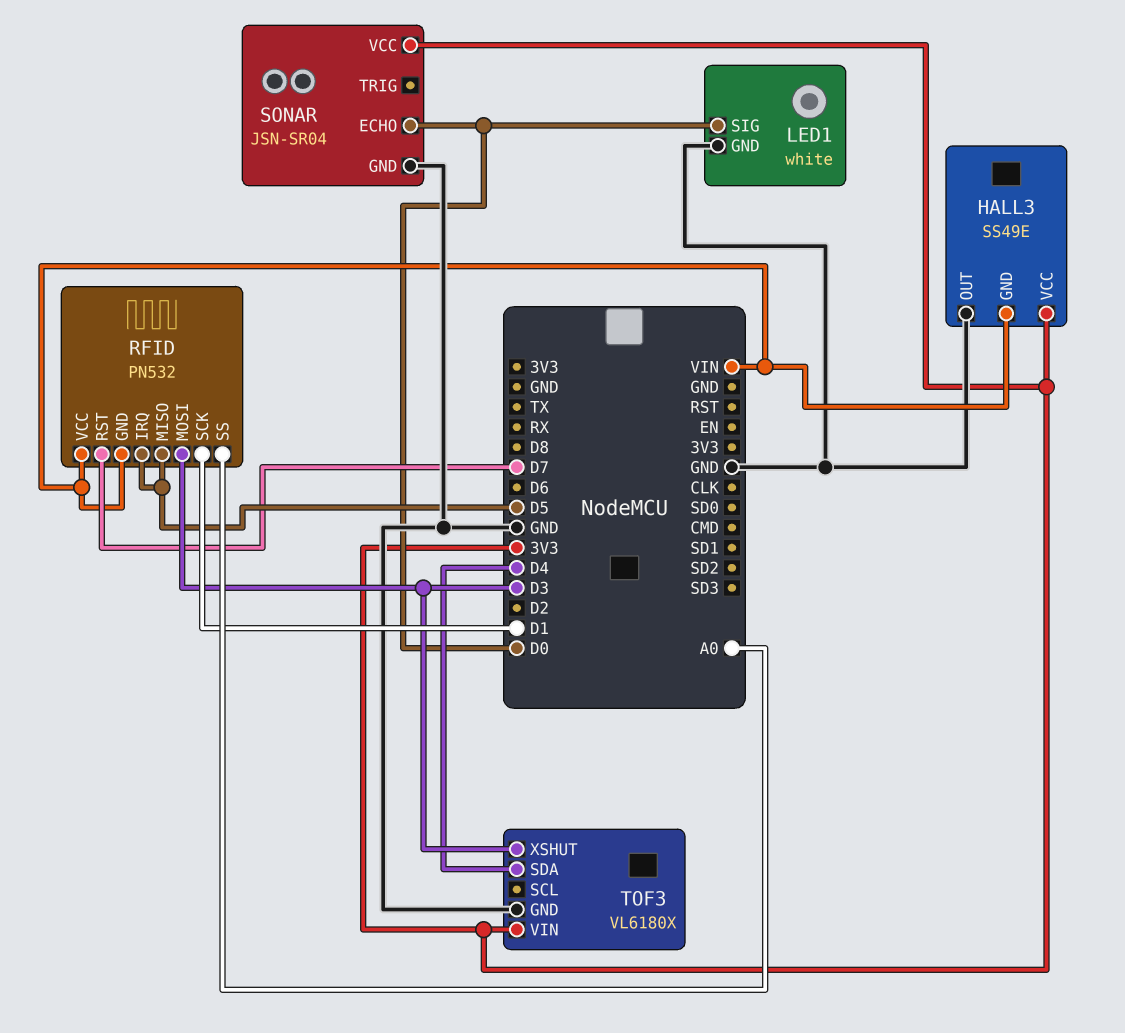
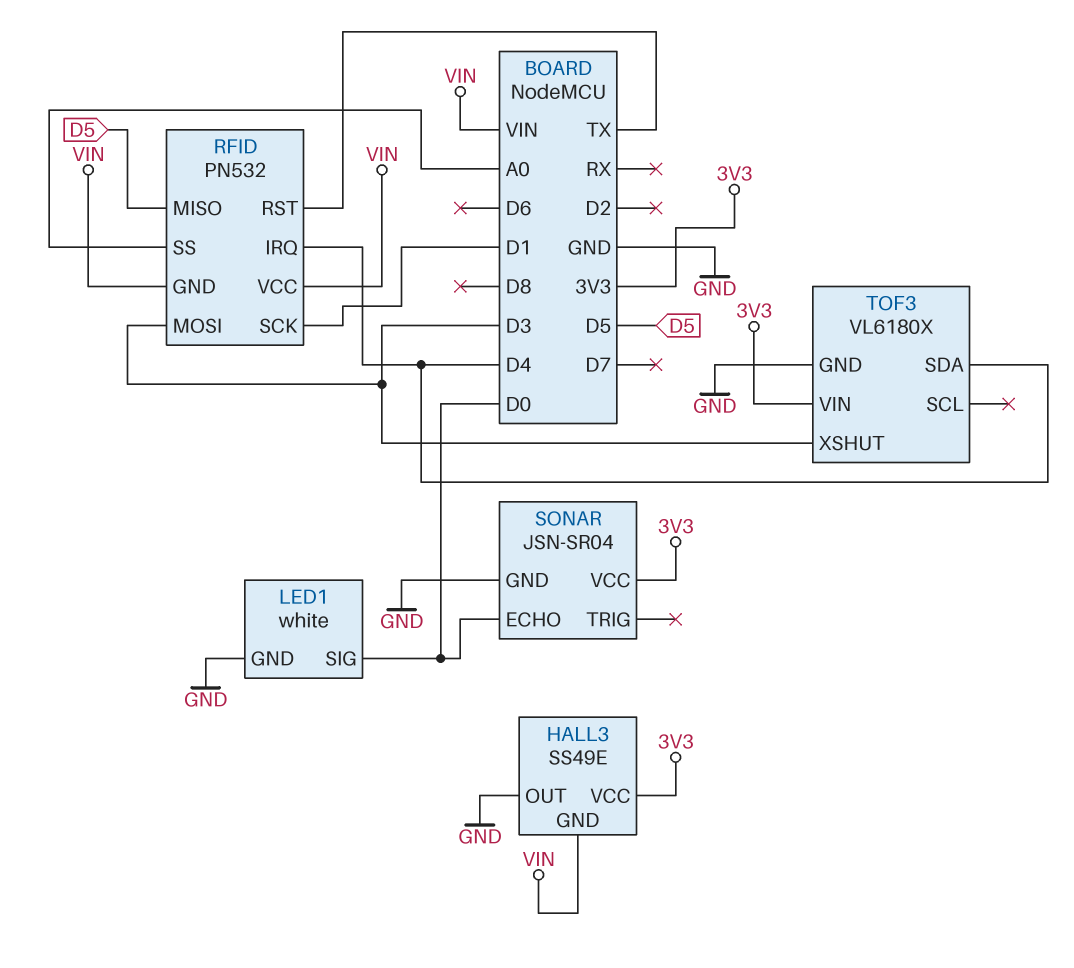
RFID pin IRQ: D5 -> D4
RFID pin RST: D7 -> TX

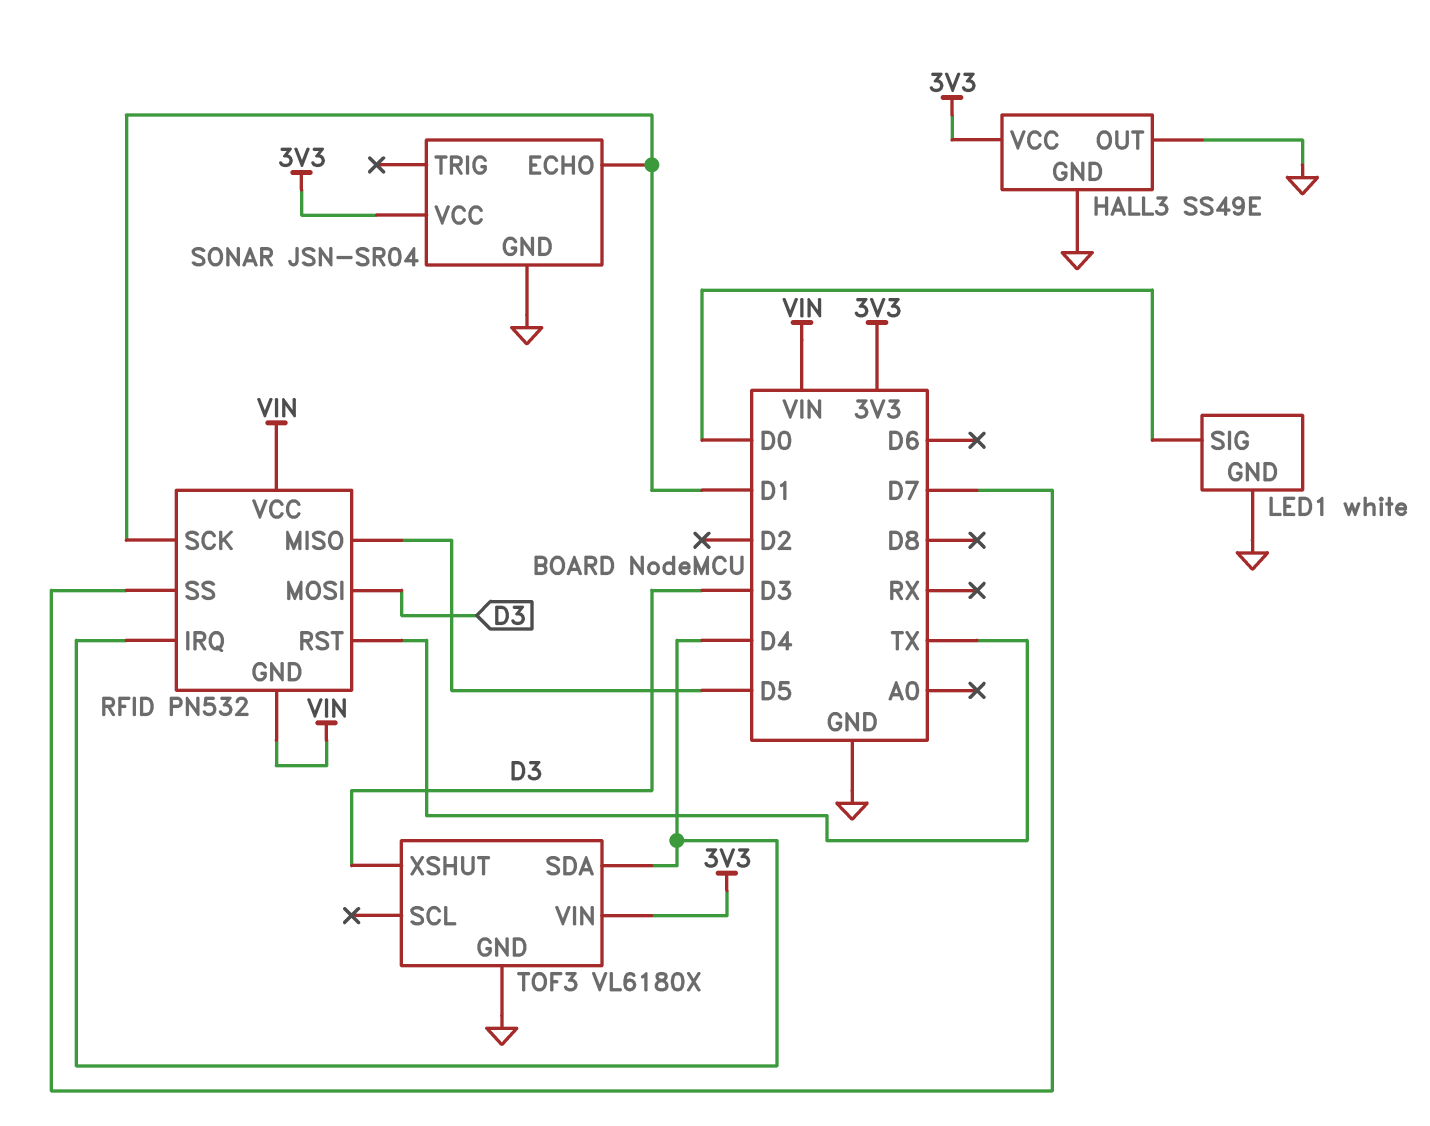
HALL3 pin GND: VIN -> GND
RFID pin SS: A0 -> D7
SONAR pin ECHO: D0 -> D1

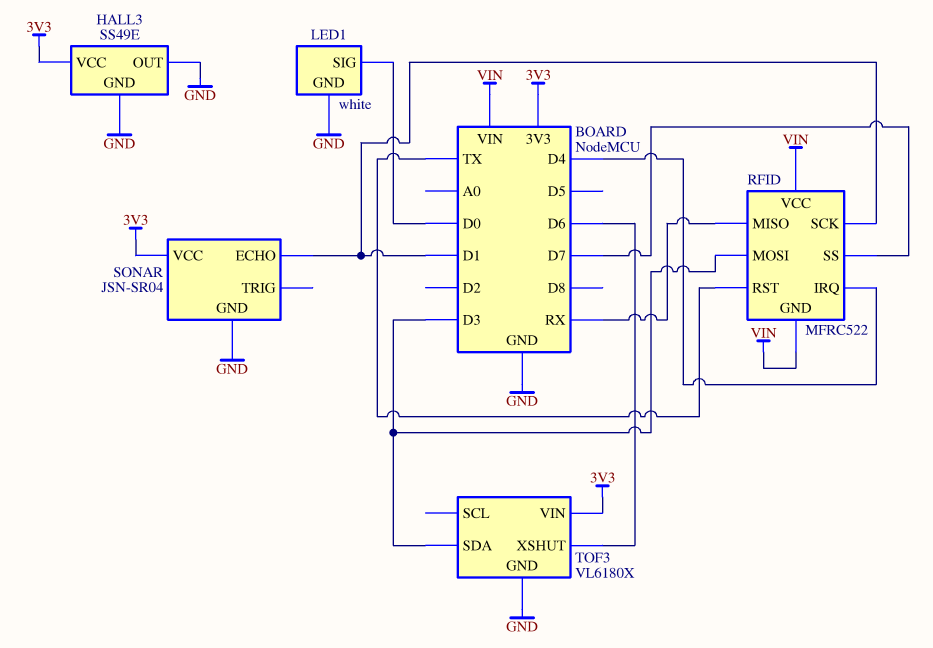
RFID: PN532 -> MFRC522
RFID pin MISO: D5 -> RX
TOF3 pin SDA: D4 -> D3
TOF3 pin XSHUT: D3 -> D6

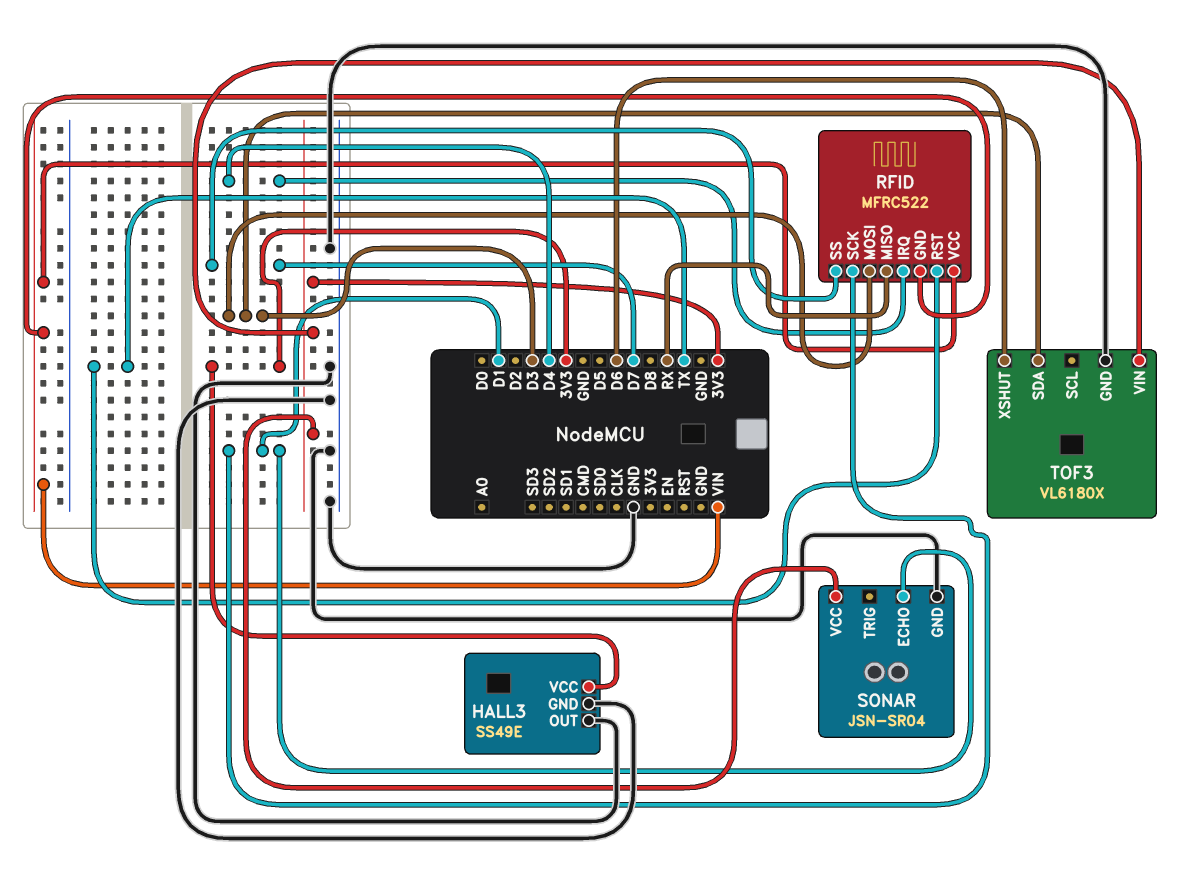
LED1: white -> none
LED1 pin GND: GND -> none
LED1 pin SIG: D0 -> none

